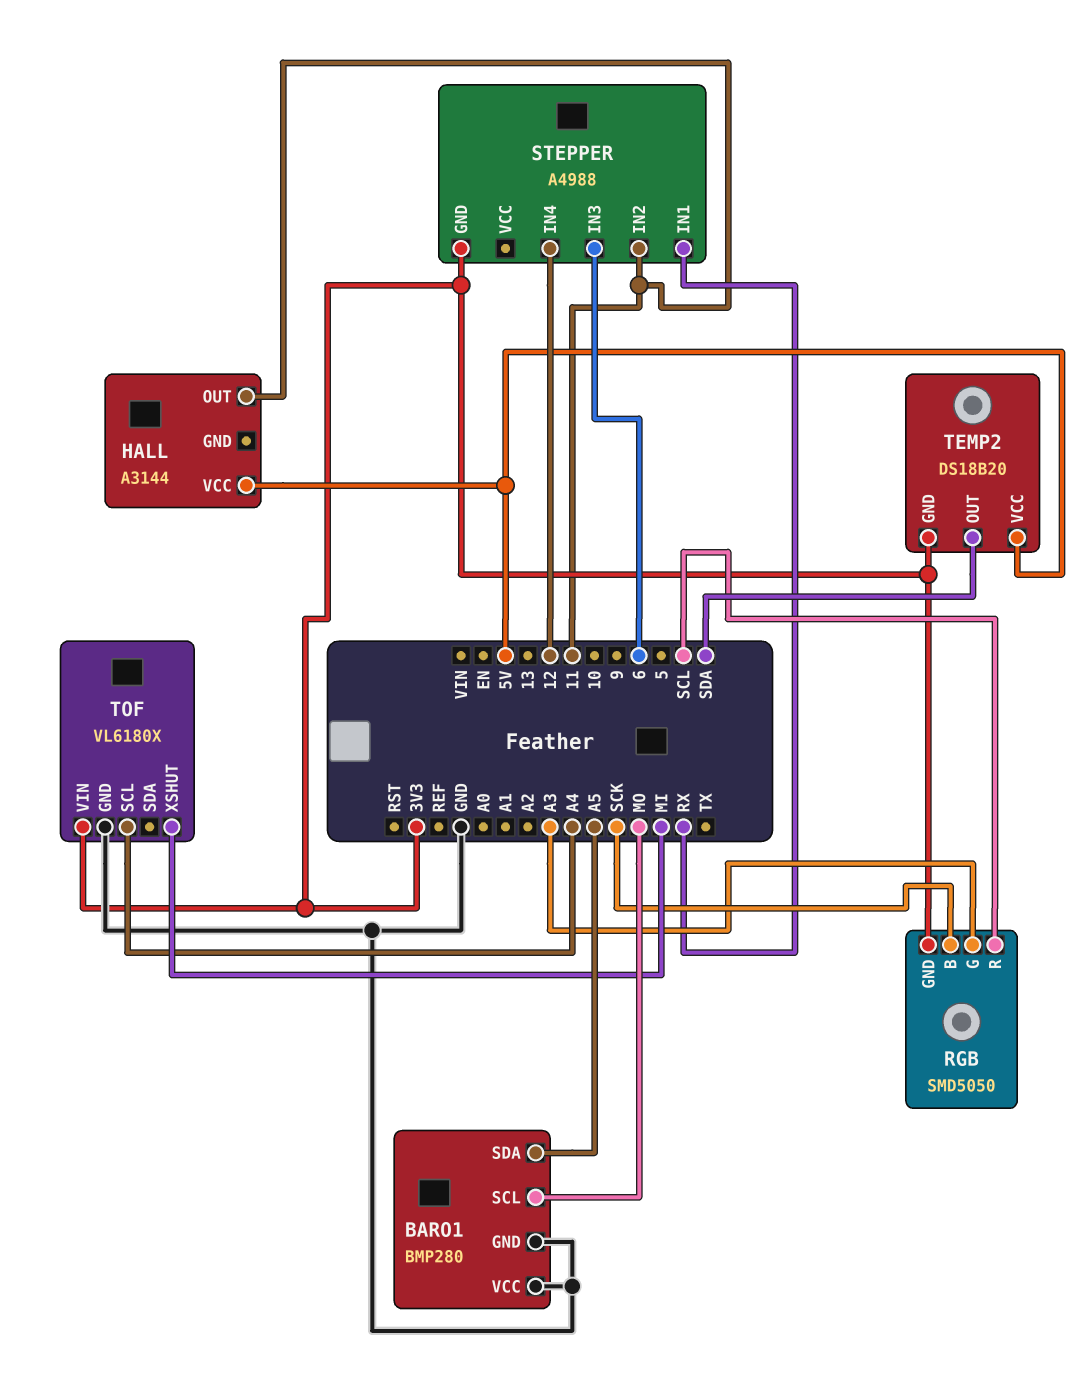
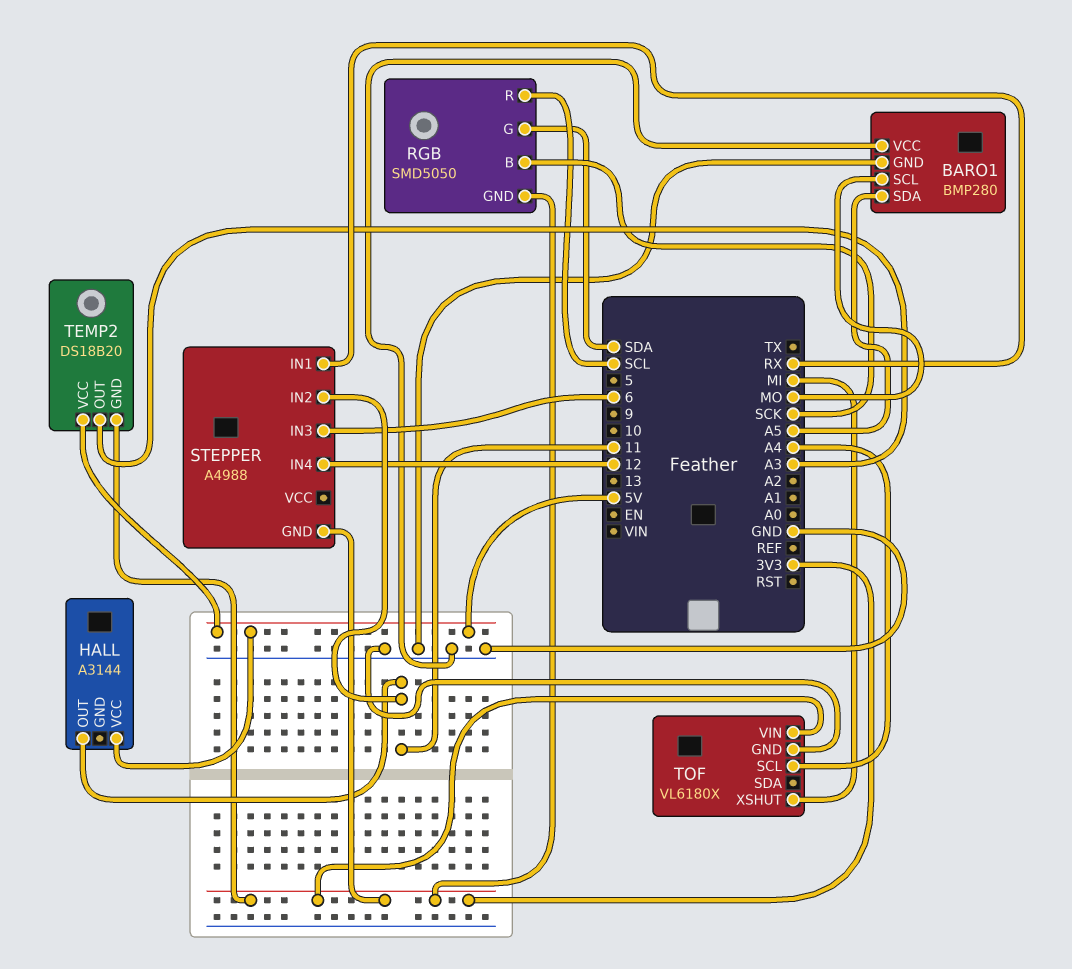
RGB pin G: A3 -> SDA
TEMP2 pin OUT: SDA -> A3

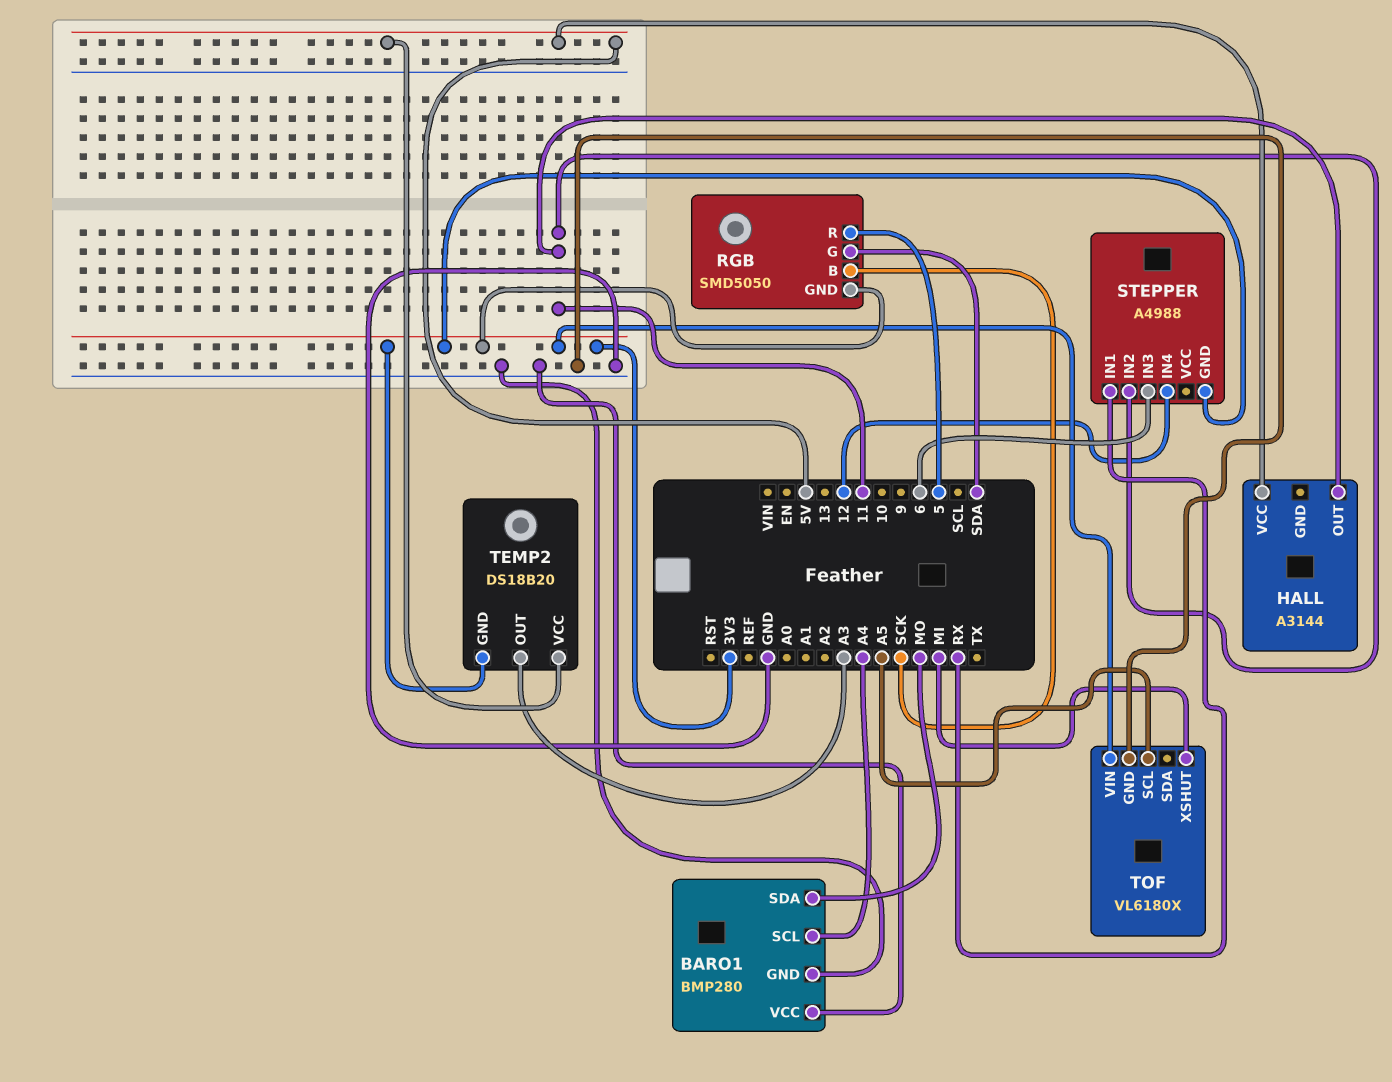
BARO1 pin SCL: MO -> A4
BARO1 pin SDA: A5 -> MO
RGB pin R: SCL -> 5
TOF pin SCL: A4 -> A5

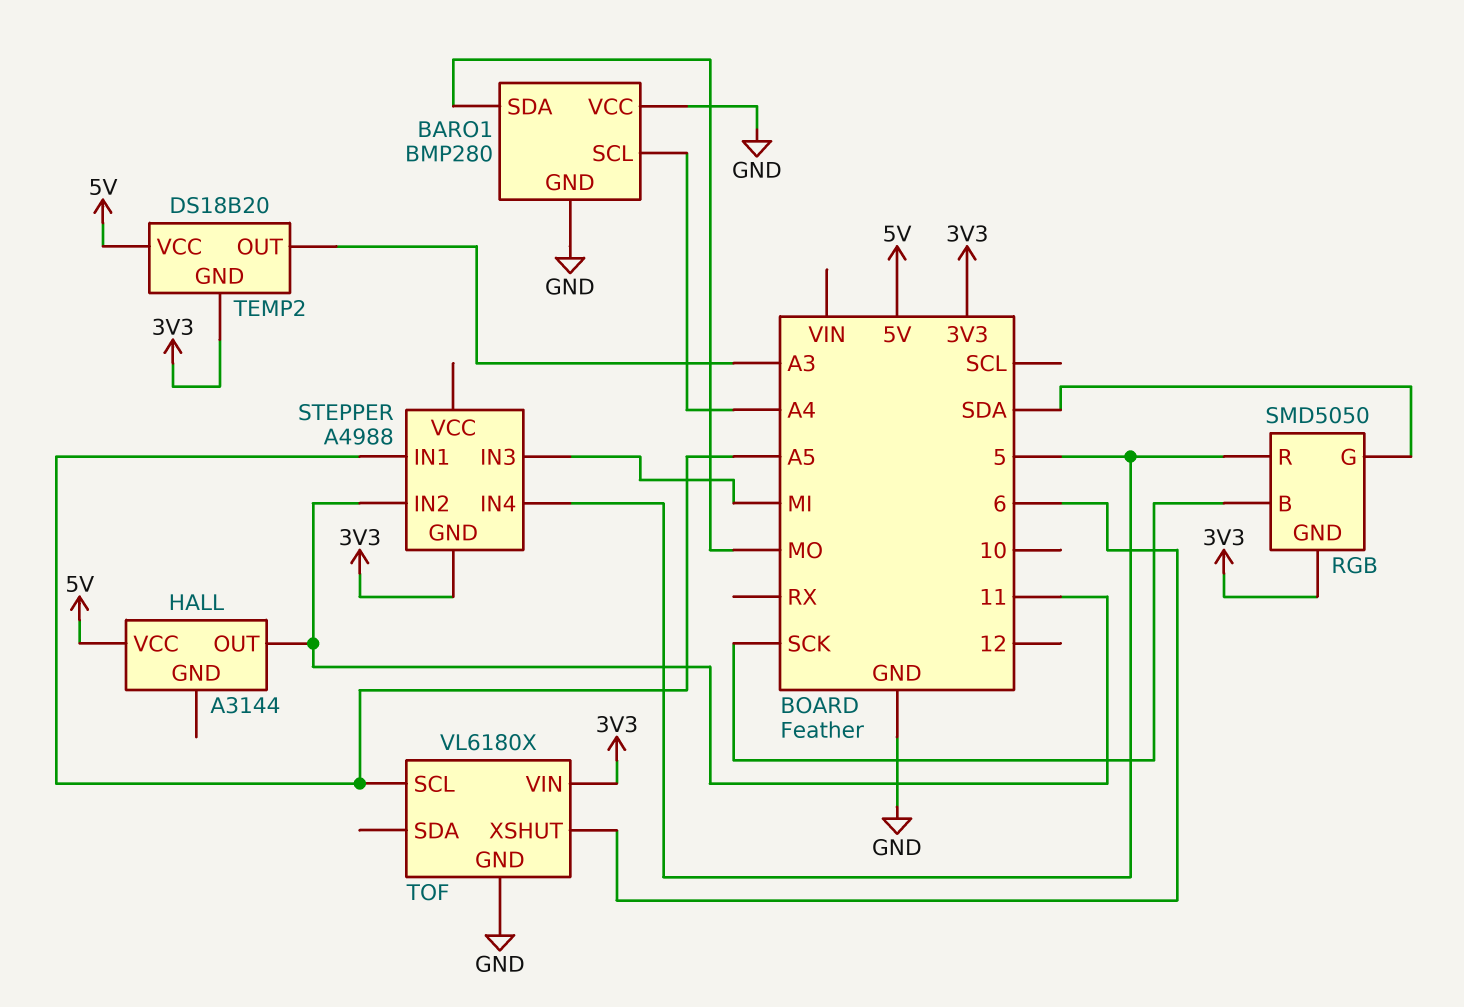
STEPPER pin IN1: RX -> A5
STEPPER pin IN3: 6 -> MI
STEPPER pin IN4: 12 -> 5
TOF pin XSHUT: MI -> 6

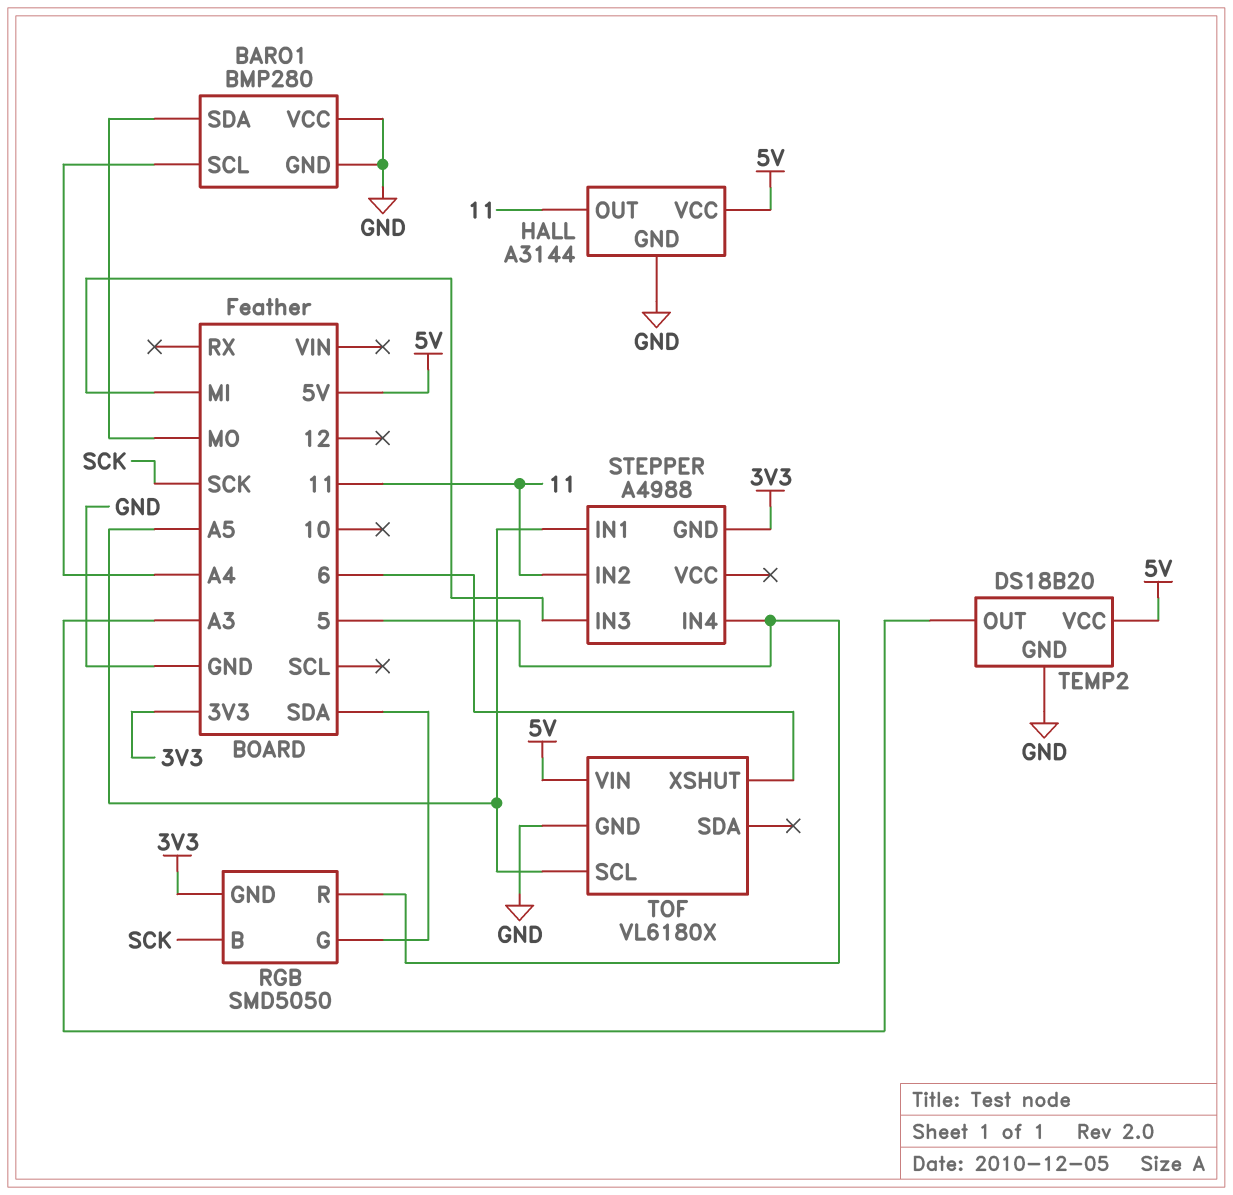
HALL pin GND: none -> GND
TEMP2 pin GND: 3V3 -> GND
TOF pin VIN: 3V3 -> 5V

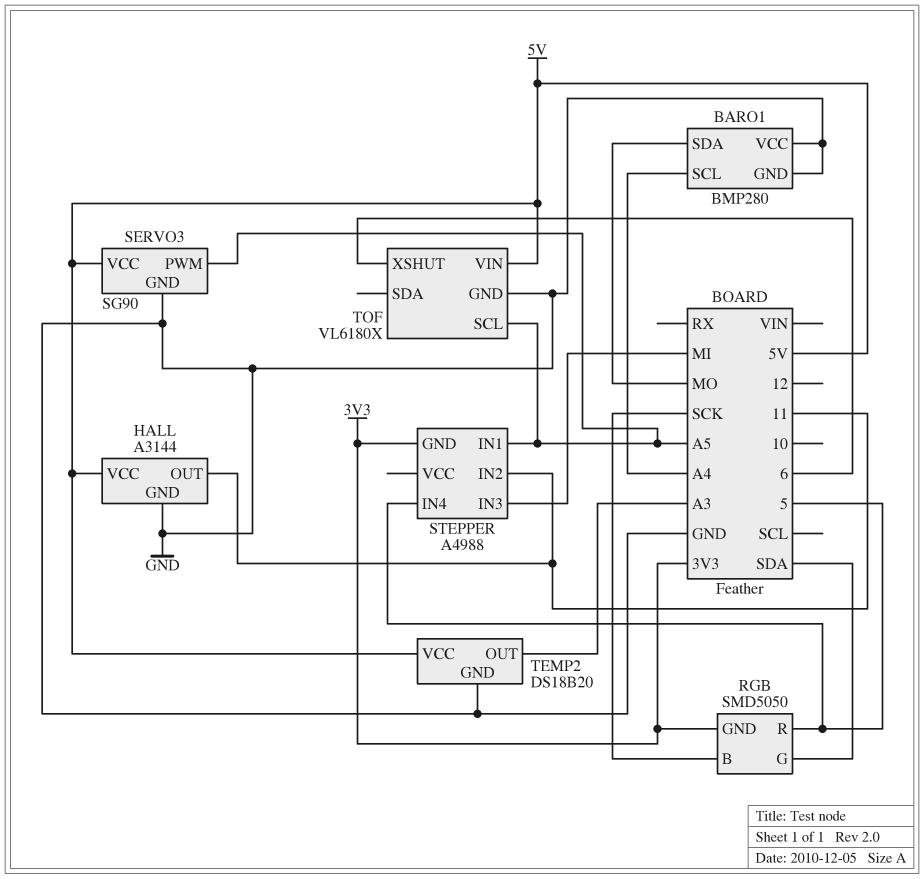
SERVO3: none -> SG90
SERVO3 pin GND: none -> GND
SERVO3 pin PWM: none -> A5
SERVO3 pin VCC: none -> 5V

